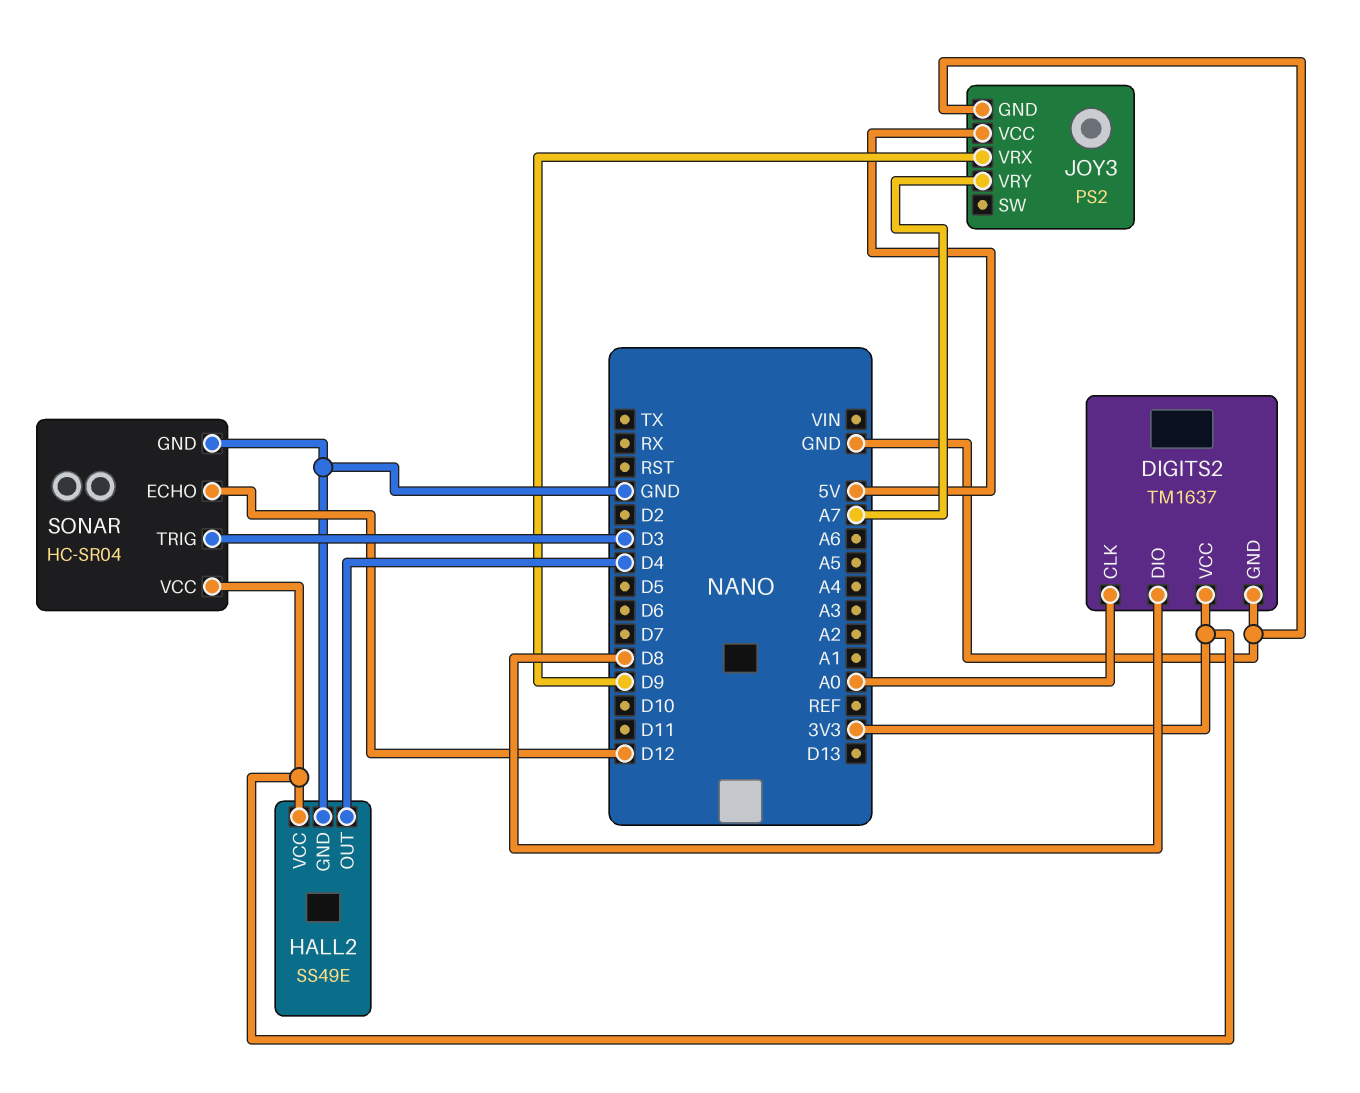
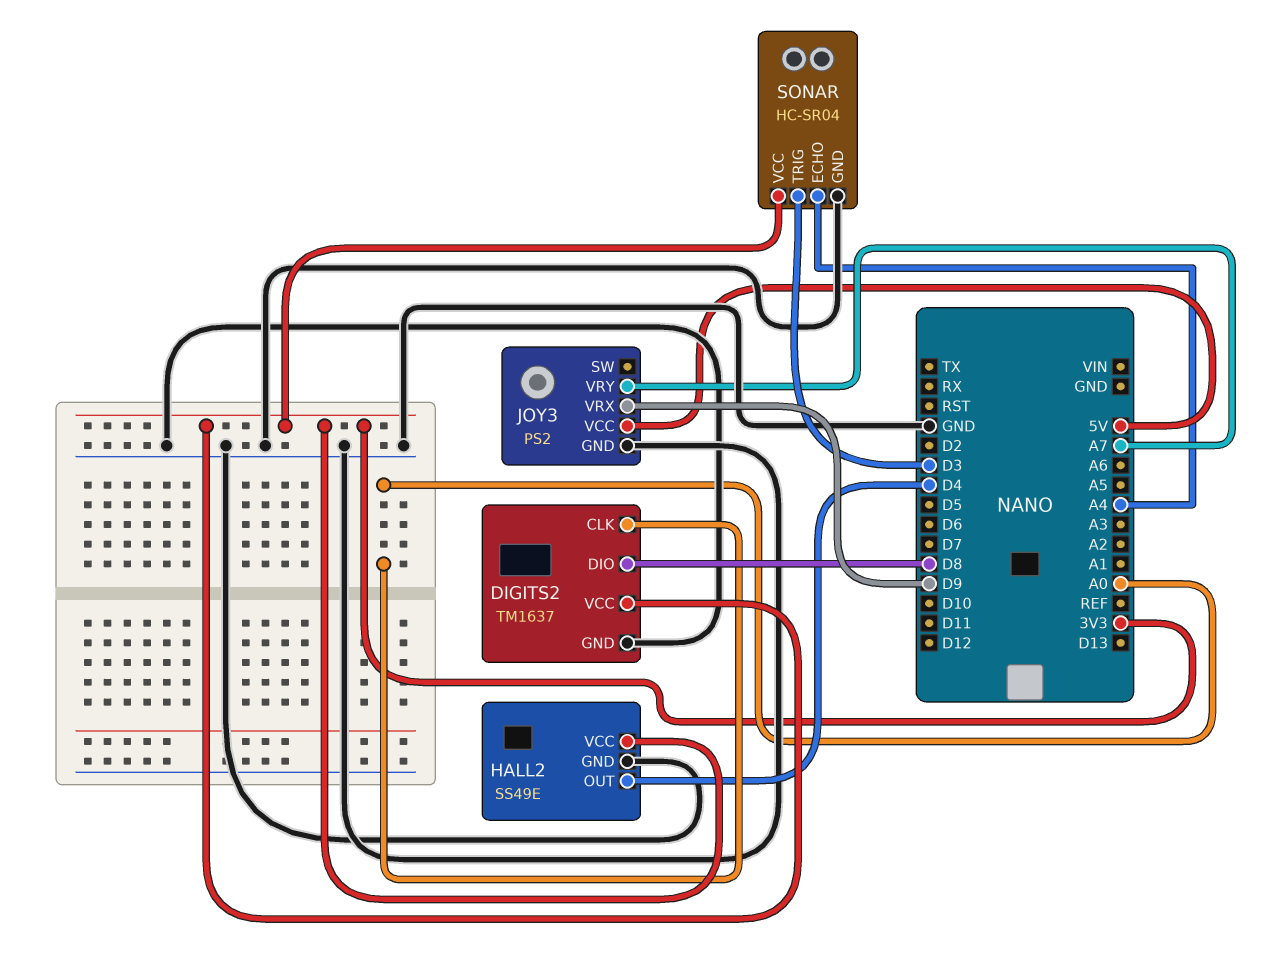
SONAR pin ECHO: D12 -> A4

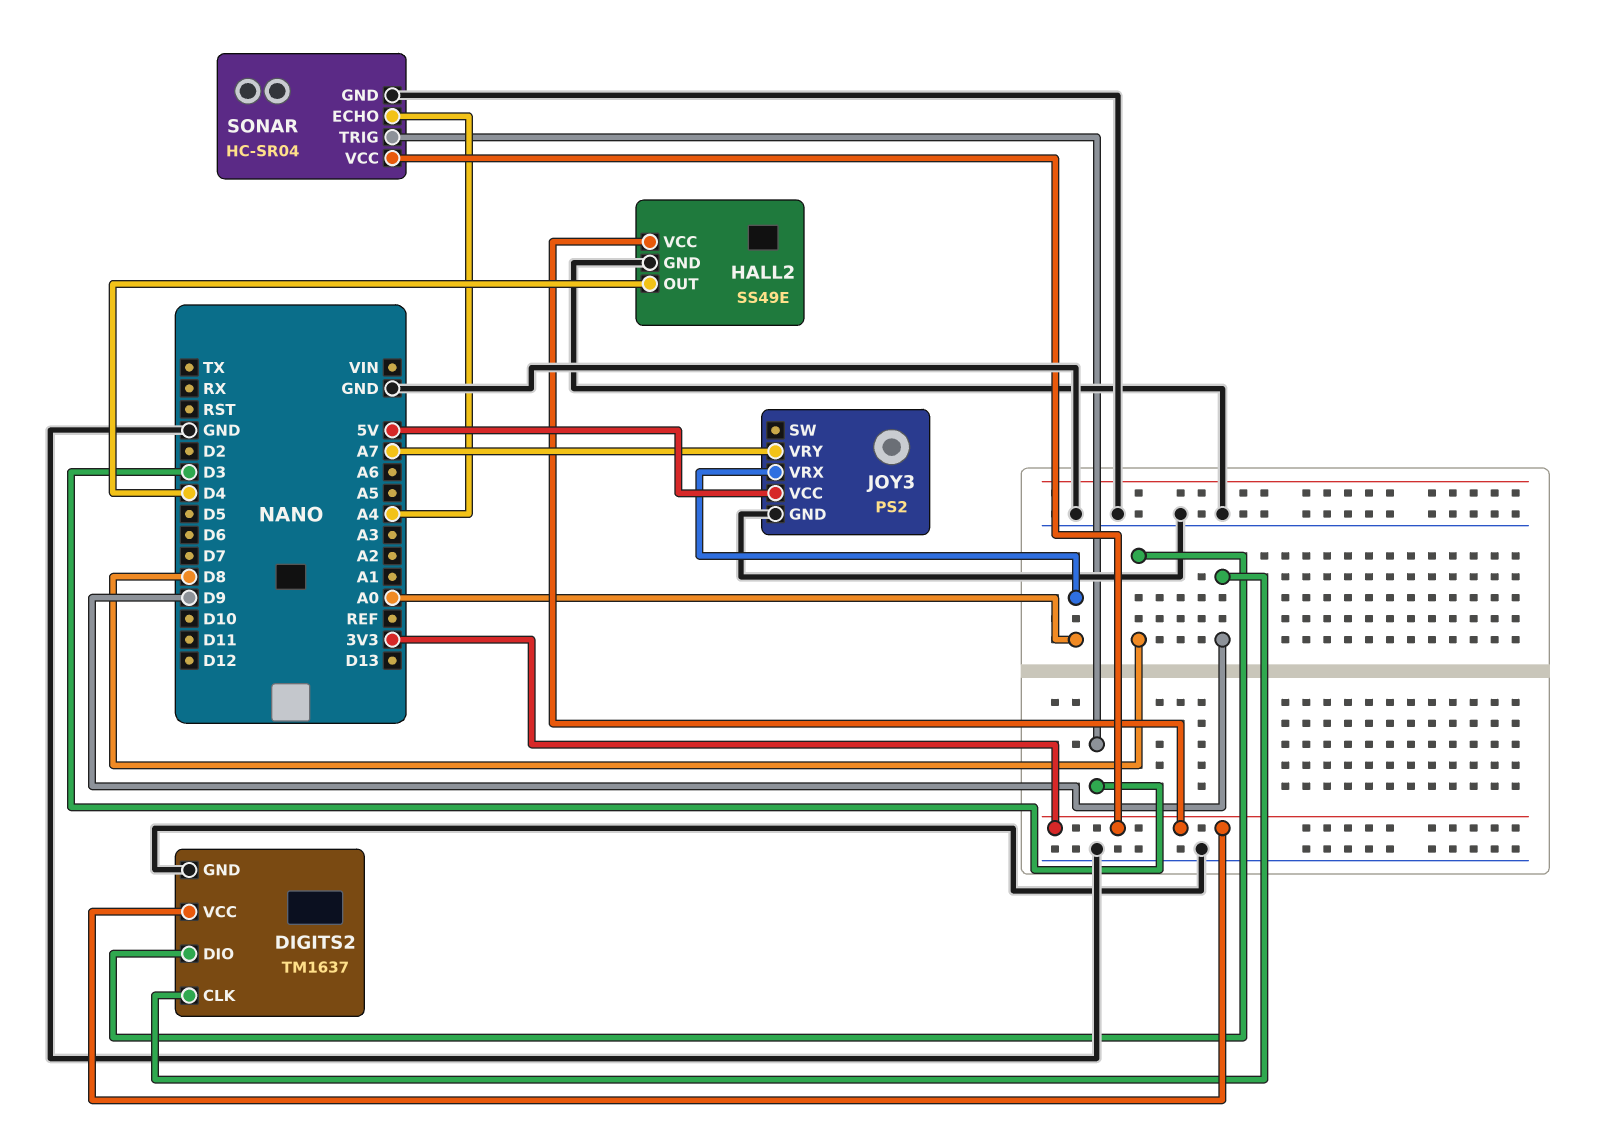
DIGITS2 pin CLK: A0 -> D9
JOY3 pin VRX: D9 -> A0

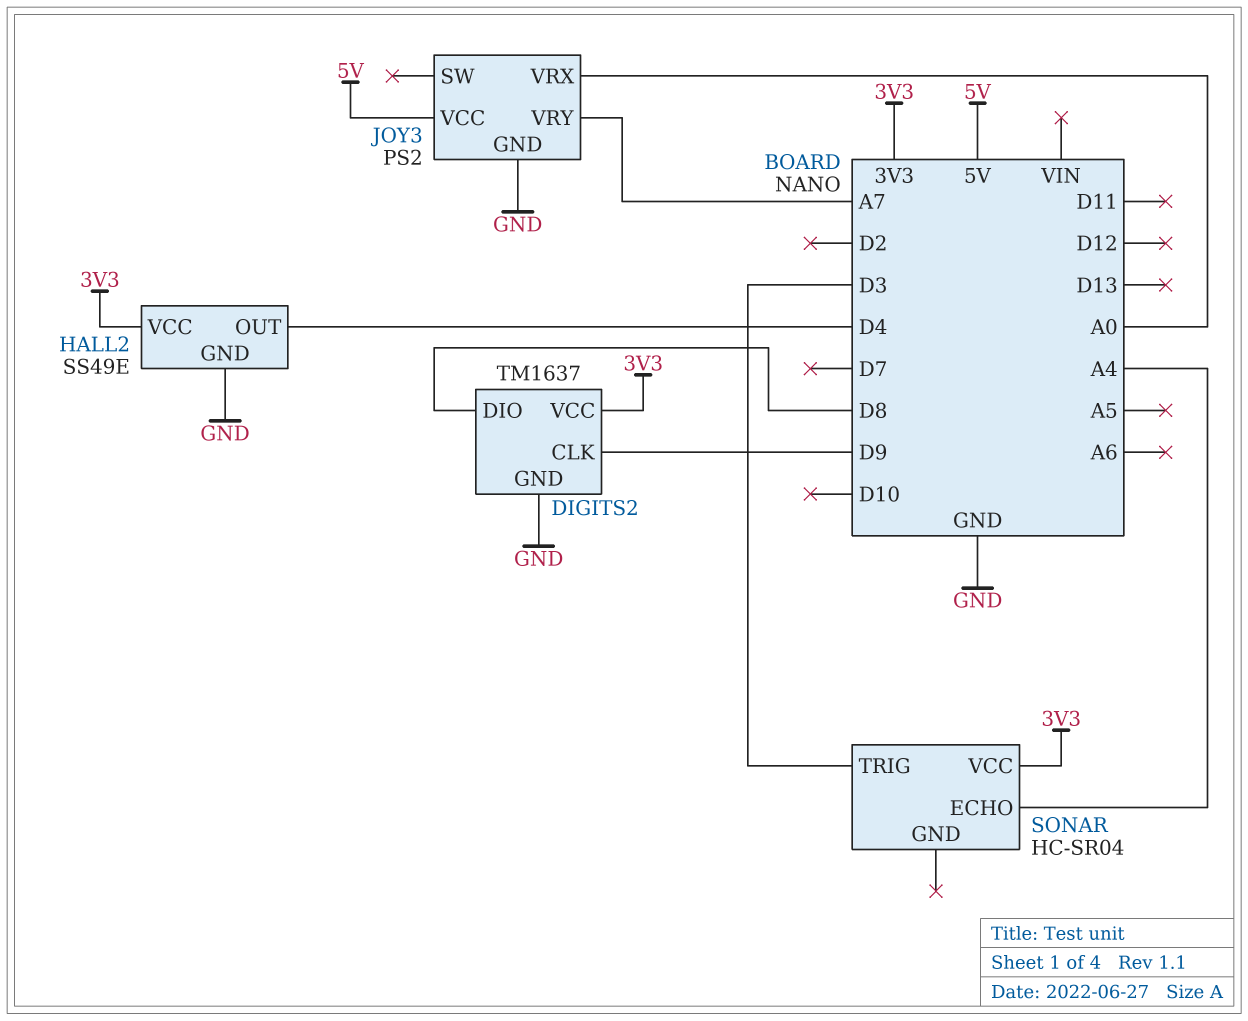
SONAR pin GND: GND -> none

